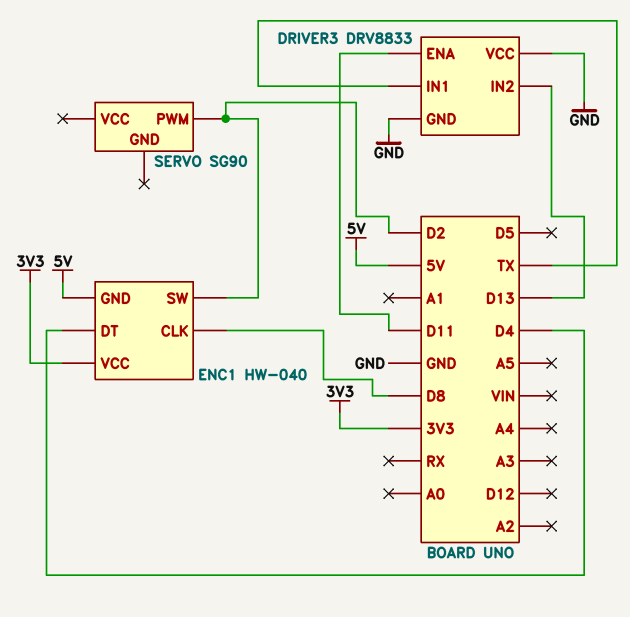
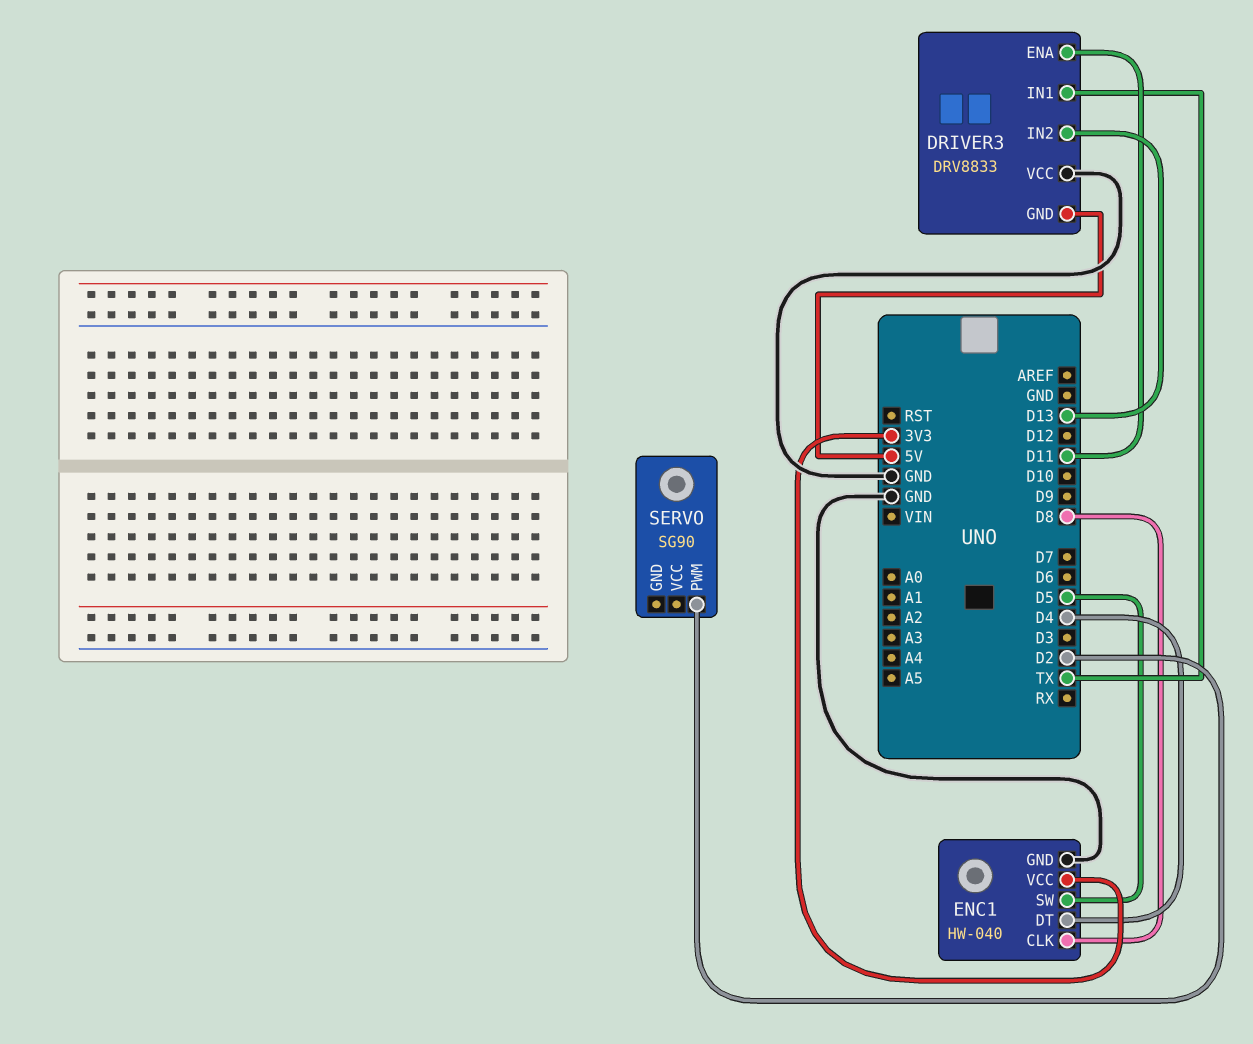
DRIVER3 pin GND: GND -> 5V
ENC1 pin GND: 5V -> GND
ENC1 pin SW: D2 -> D5

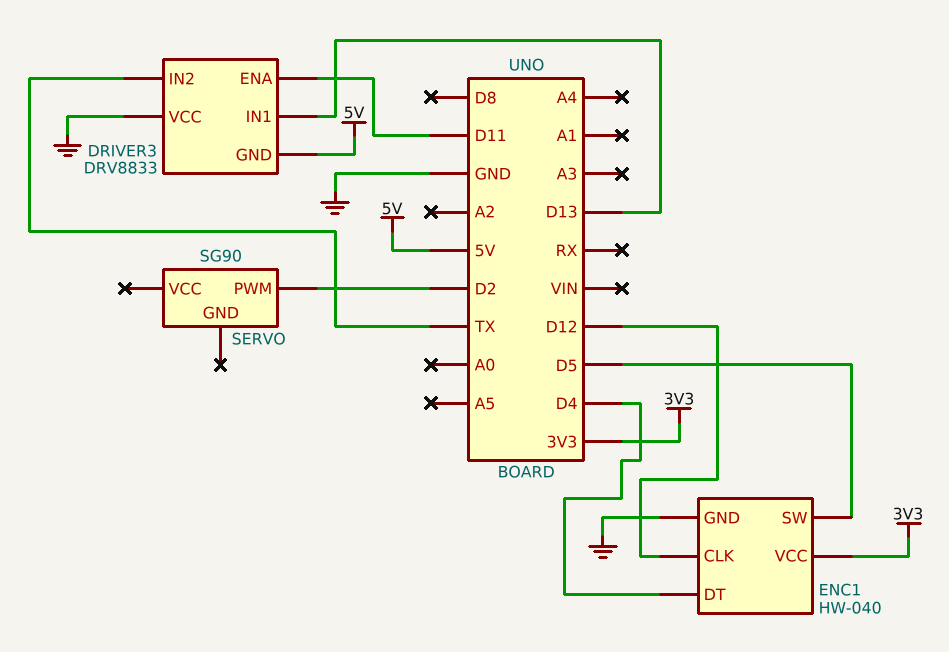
DRIVER3 pin IN1: TX -> D13
DRIVER3 pin IN2: D13 -> TX
ENC1 pin CLK: D8 -> D12

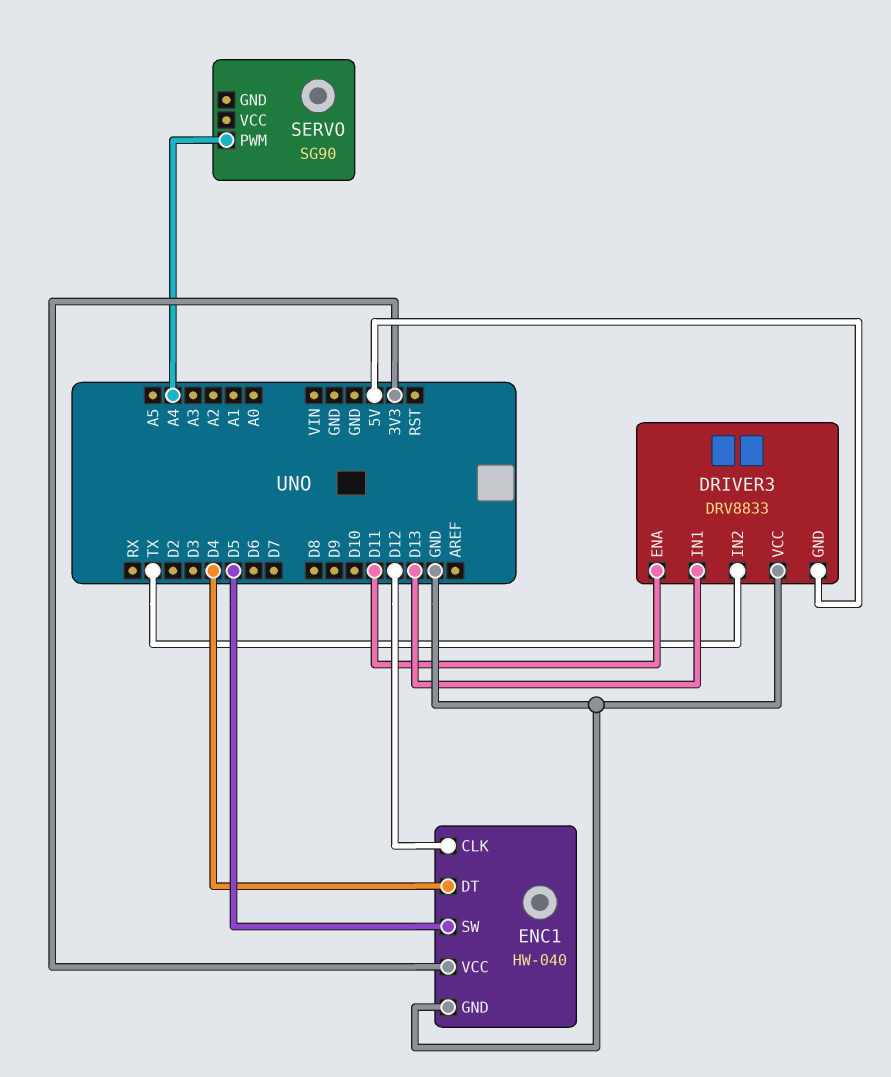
SERVO pin PWM: D2 -> A4

